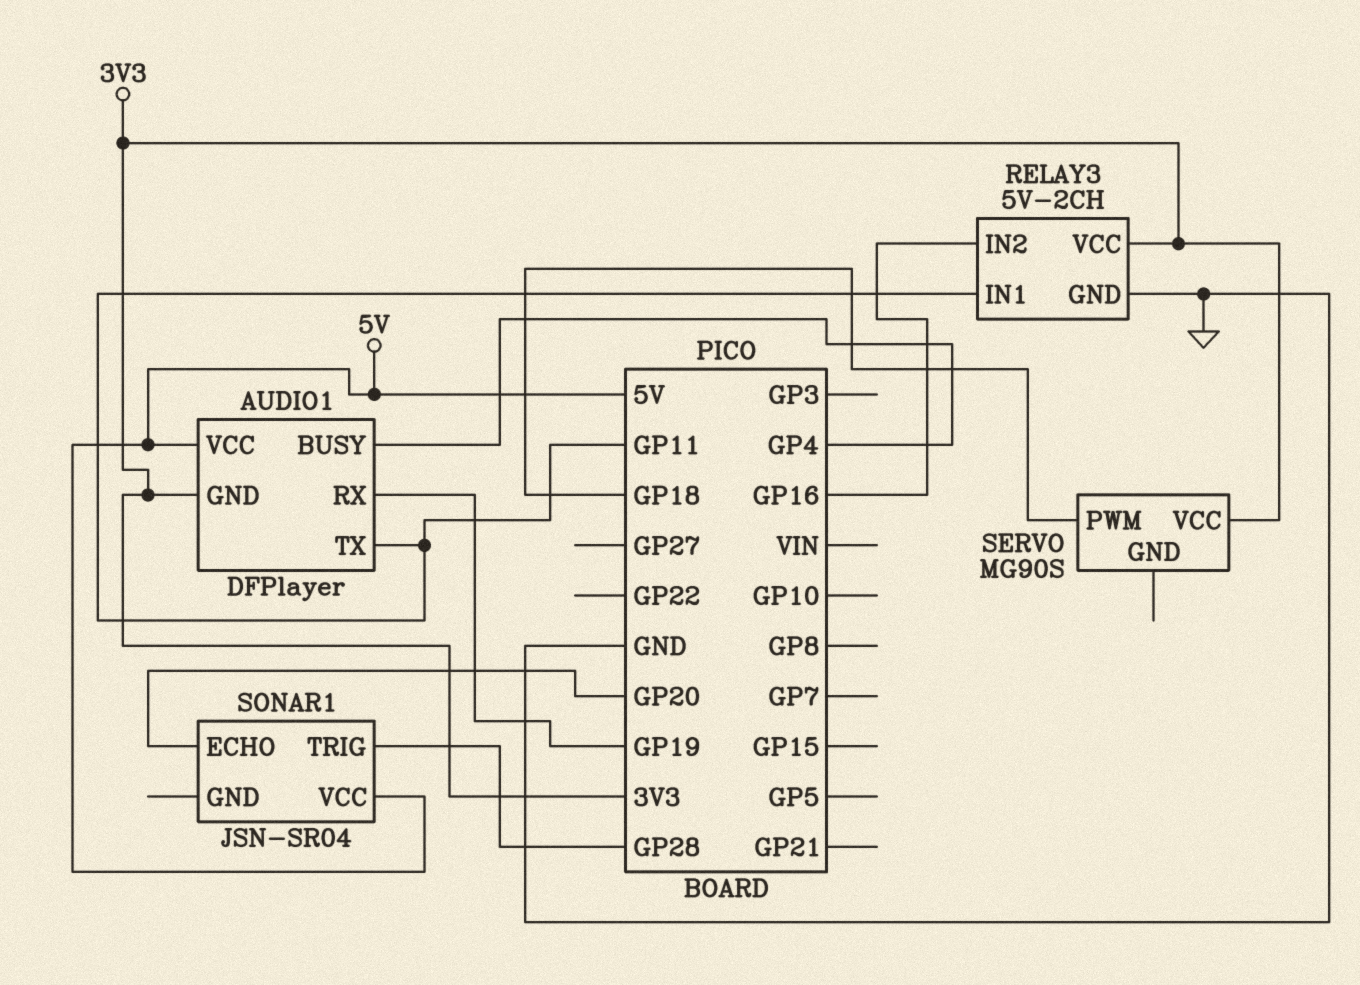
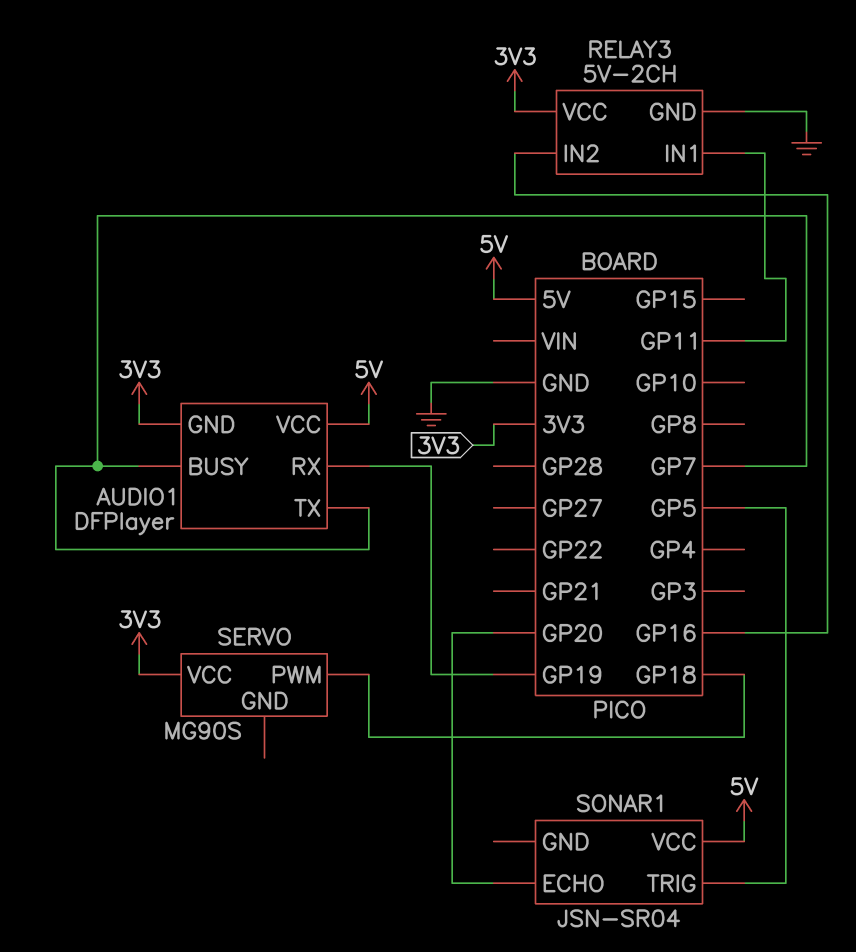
AUDIO1 pin BUSY: GP4 -> GP7
AUDIO1 pin TX: GP11 -> GP7
SONAR1 pin TRIG: GP28 -> GP5

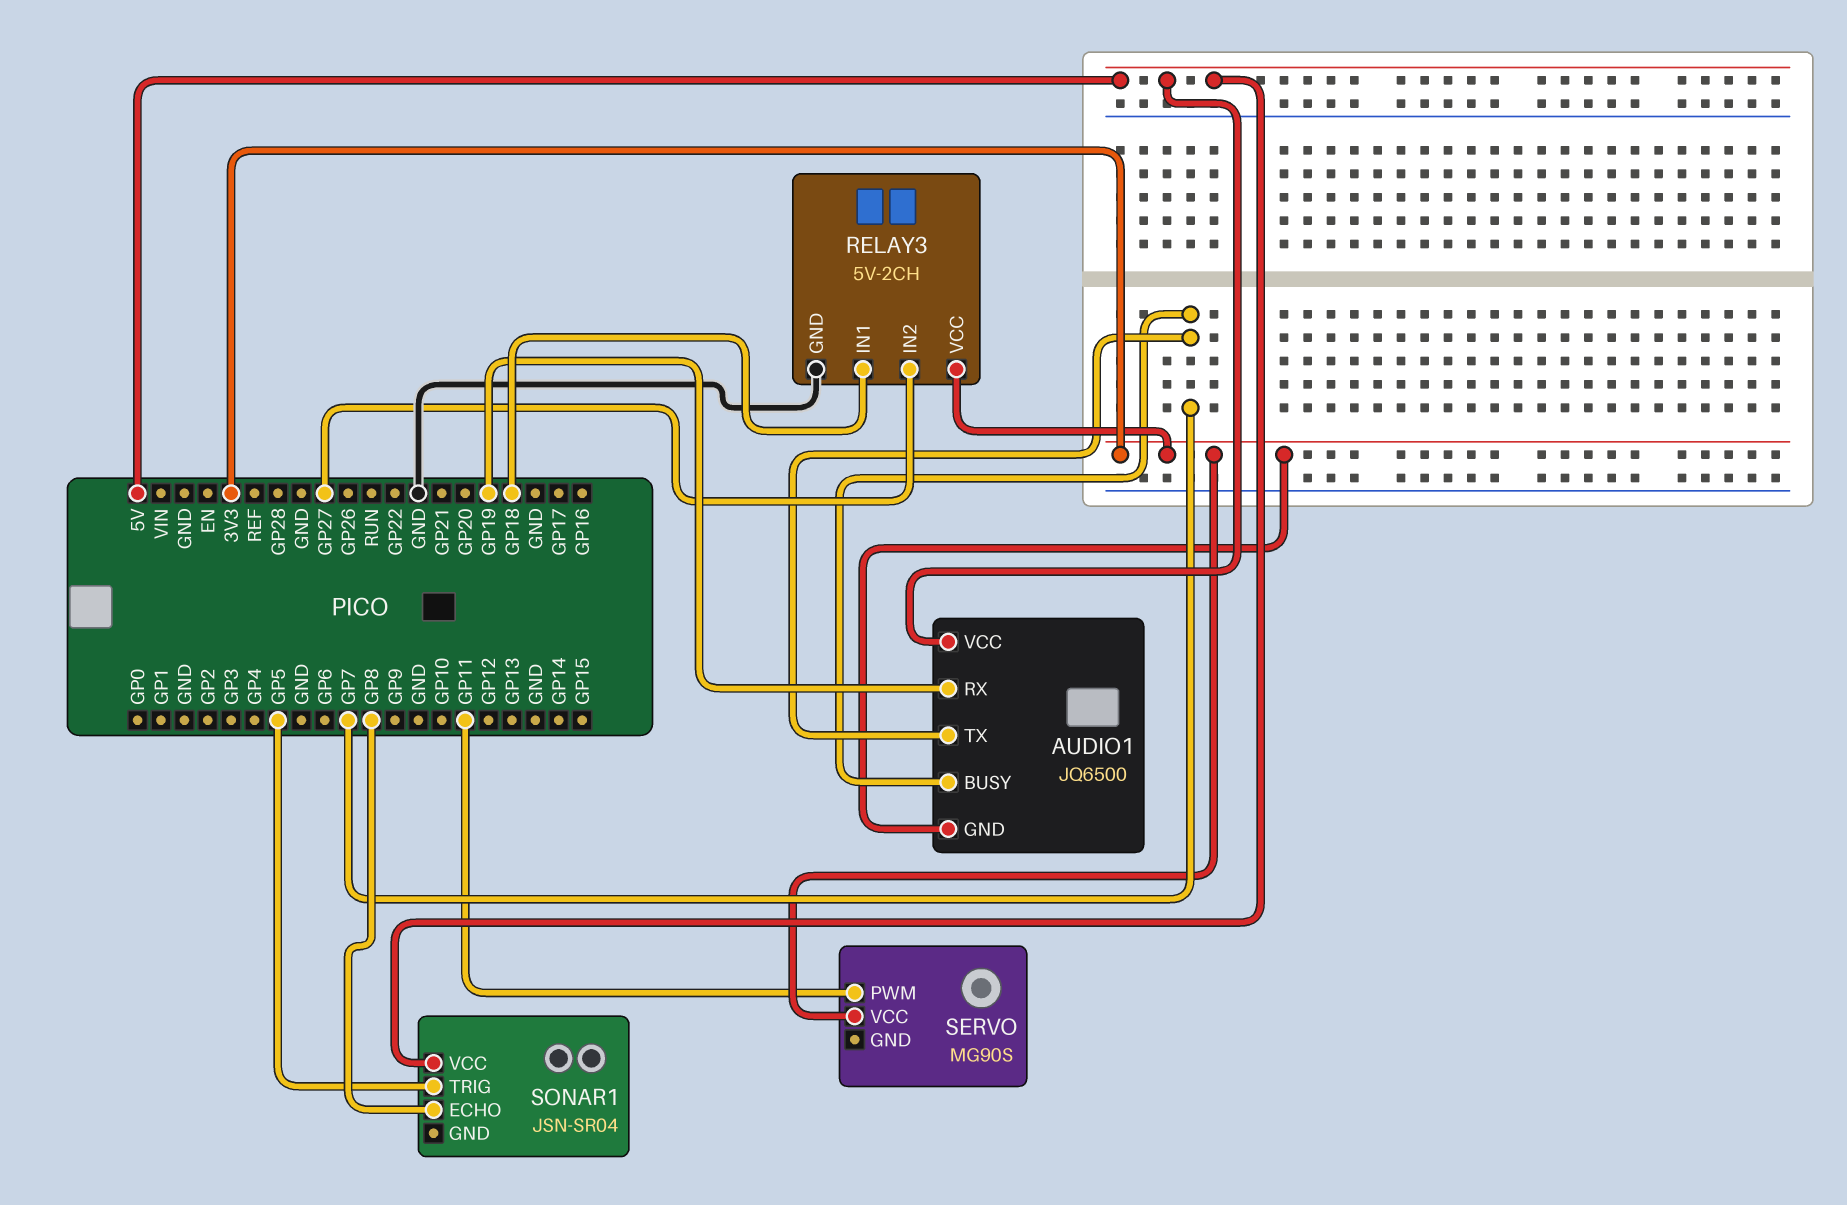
AUDIO1: DFPlayer -> JQ6500
RELAY3 pin IN1: GP11 -> GP18
RELAY3 pin IN2: GP16 -> GP27
SERVO pin PWM: GP18 -> GP11
SONAR1 pin ECHO: GP20 -> GP8

